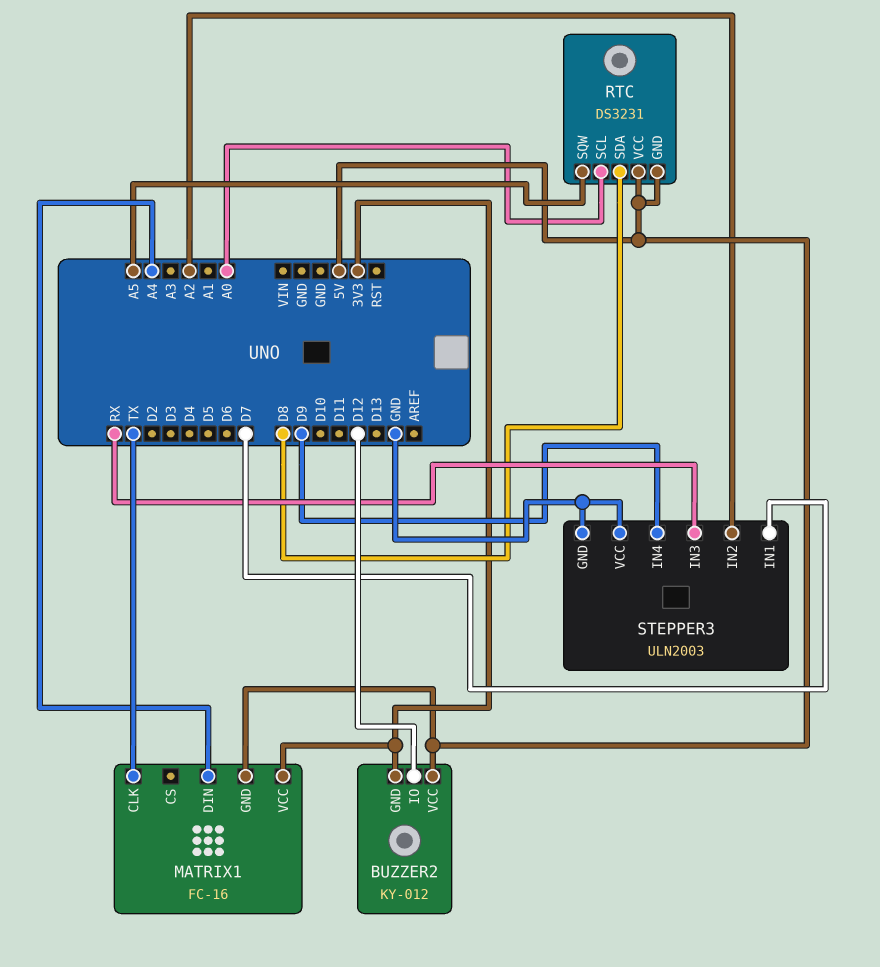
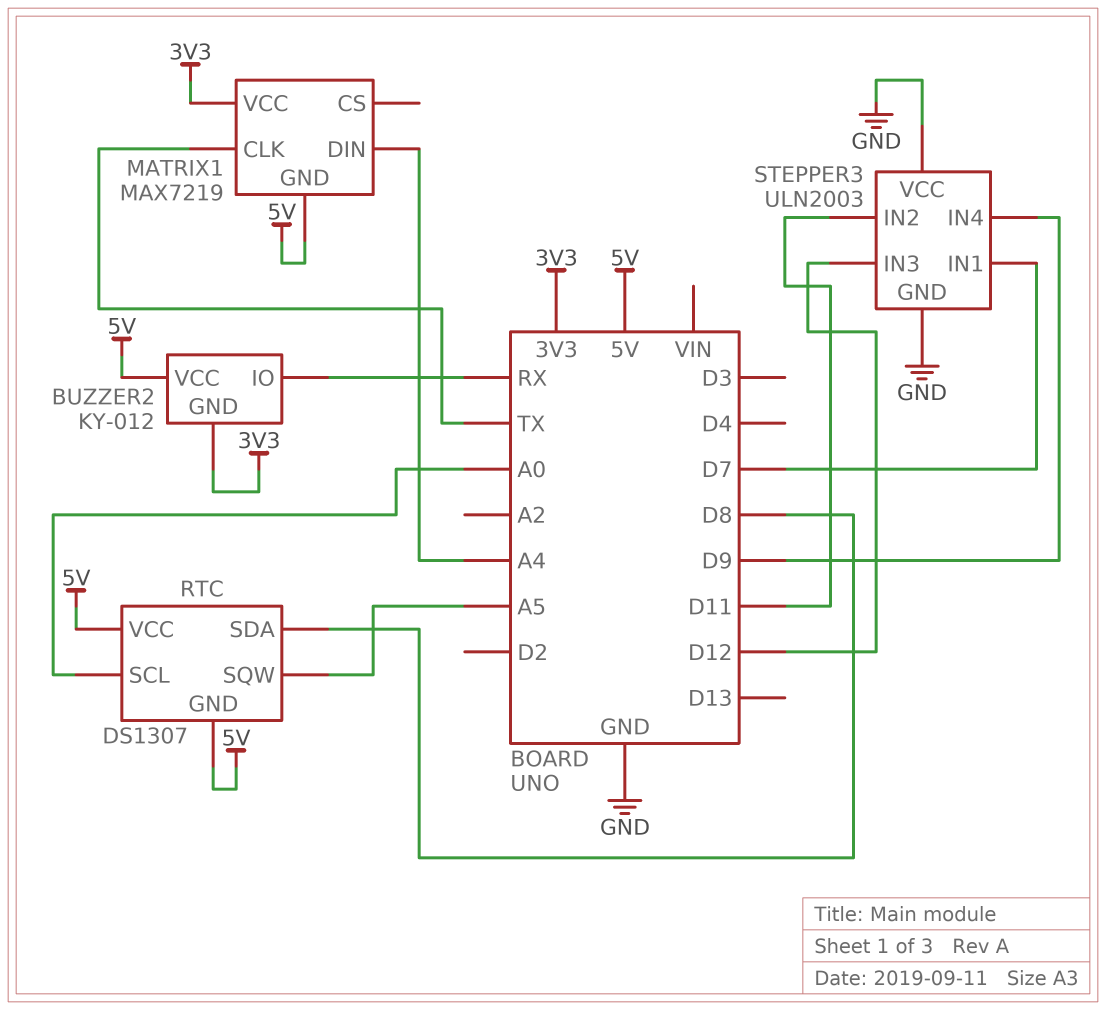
BUZZER2 pin IO: D12 -> RX
MATRIX1: FC-16 -> MAX7219
RTC: DS3231 -> DS1307
STEPPER3 pin IN2: A2 -> D11
STEPPER3 pin IN3: RX -> D12

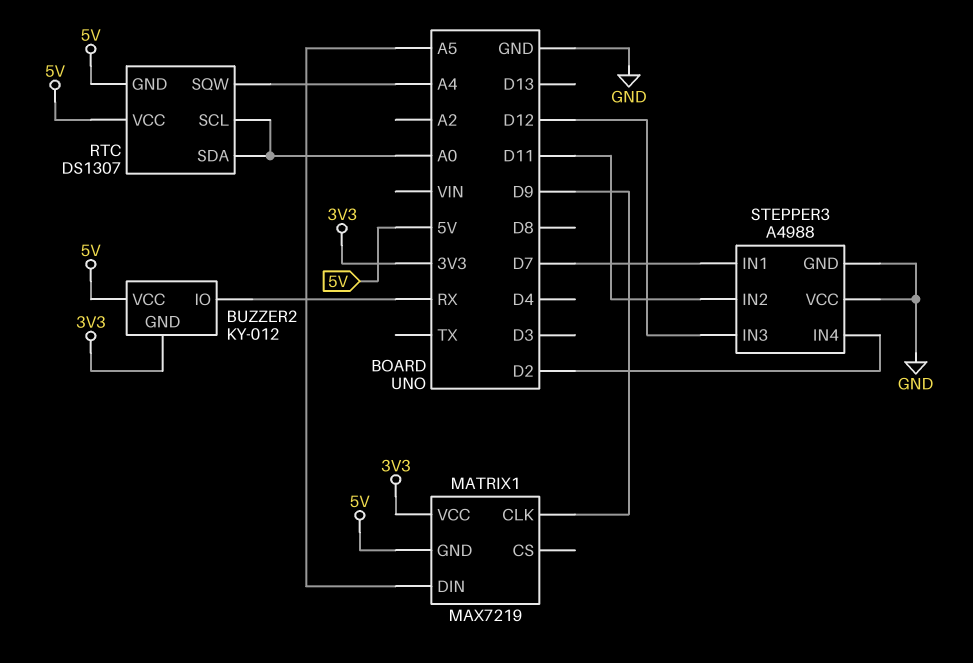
MATRIX1 pin CLK: TX -> D9
MATRIX1 pin DIN: A4 -> A5
RTC pin SDA: D8 -> A0
RTC pin SQW: A5 -> A4
STEPPER3: ULN2003 -> A4988
STEPPER3 pin IN4: D9 -> D2

